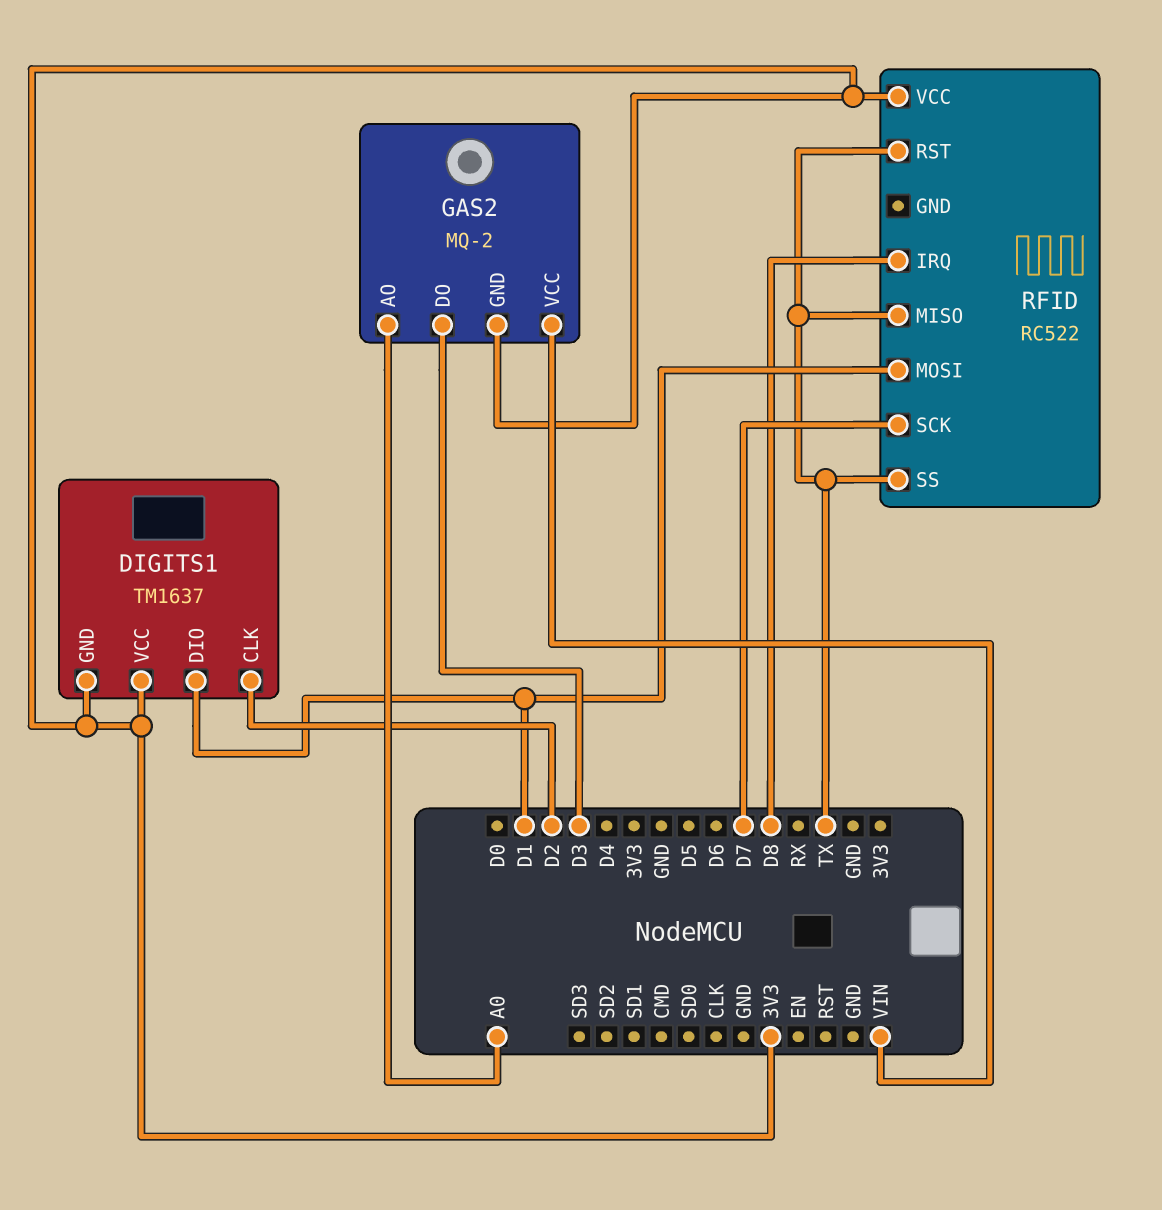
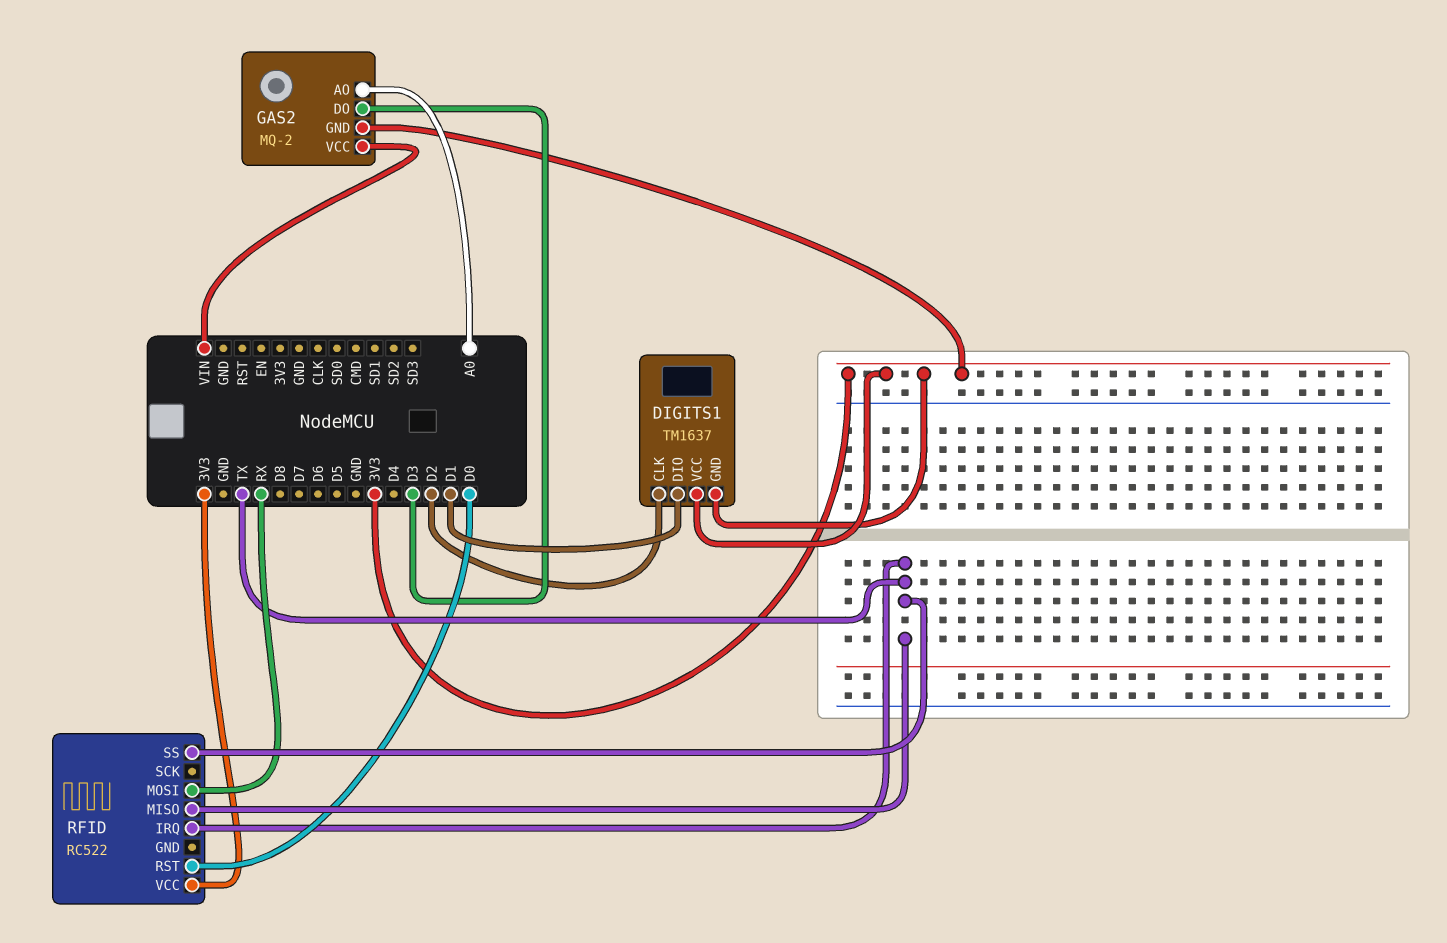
RFID pin IRQ: D8 -> TX
RFID pin MOSI: D1 -> RX
RFID pin RST: TX -> D0
RFID pin SCK: D7 -> none

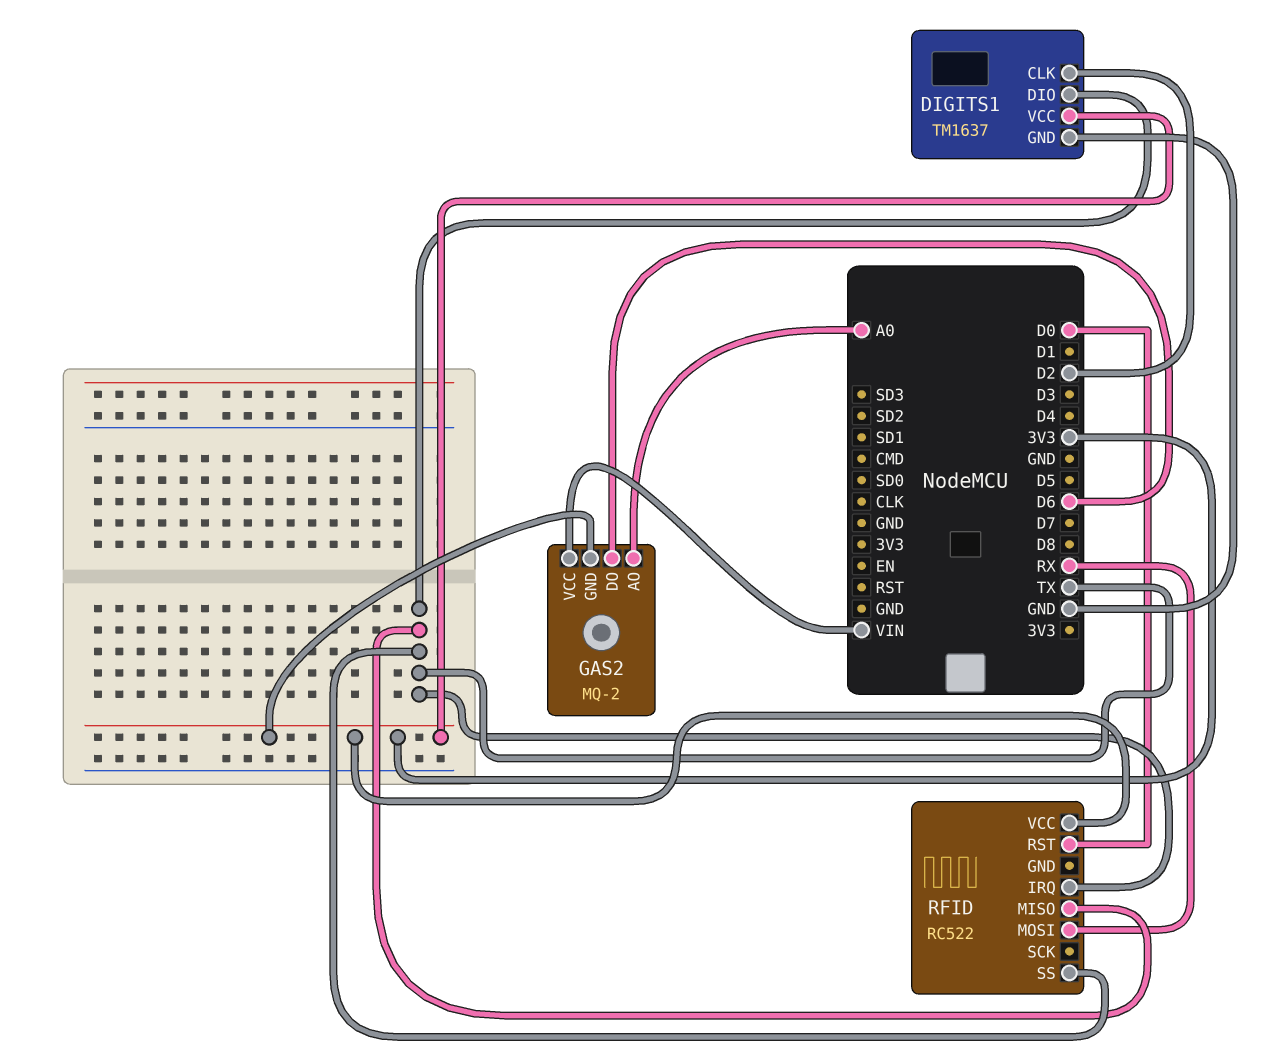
DIGITS1 pin DIO: D1 -> TX
DIGITS1 pin GND: 3V3 -> GND
GAS2 pin DO: D3 -> D6

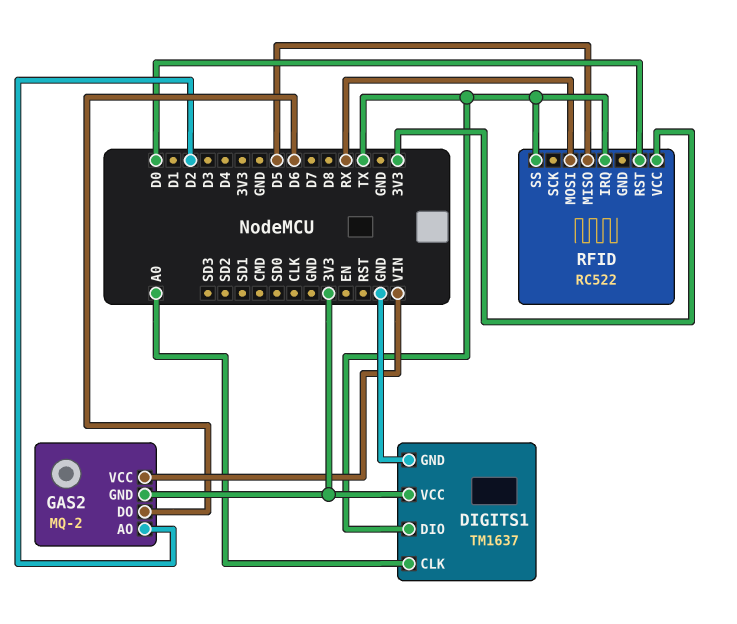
DIGITS1 pin CLK: D2 -> A0
GAS2 pin AO: A0 -> D2
RFID pin MISO: TX -> D5

